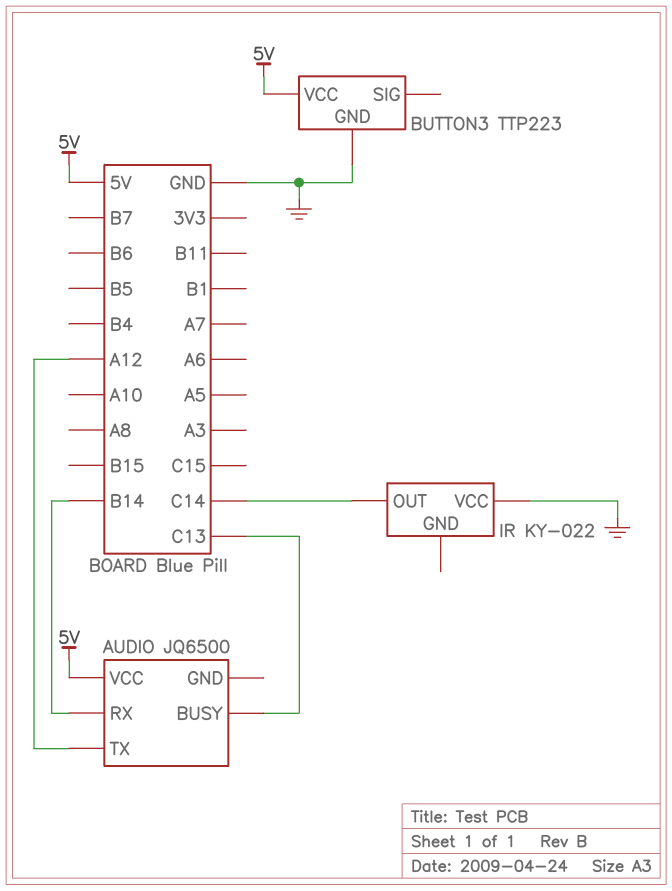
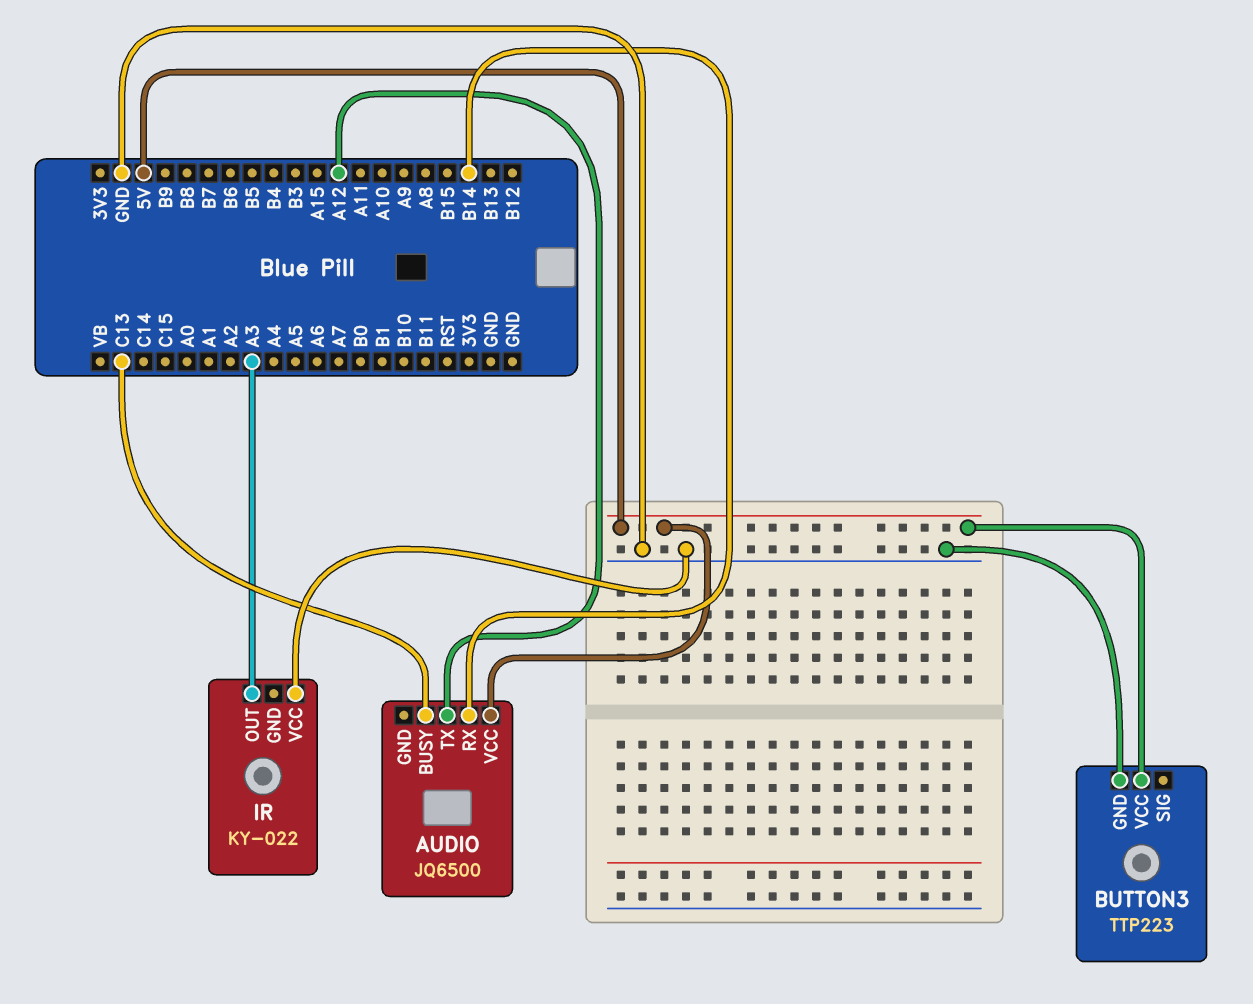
IR pin OUT: C14 -> A3

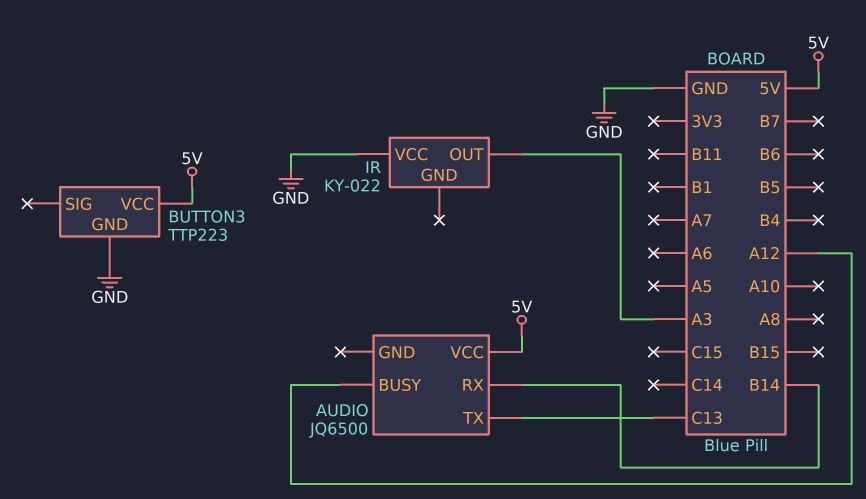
AUDIO pin BUSY: C13 -> A12
AUDIO pin TX: A12 -> C13

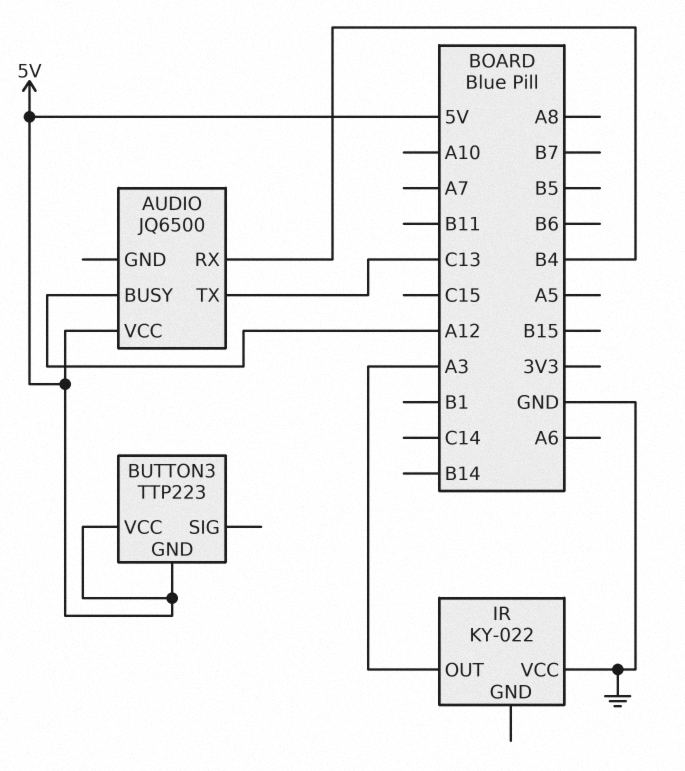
AUDIO pin RX: B14 -> B4
BUTTON3 pin GND: GND -> 5V

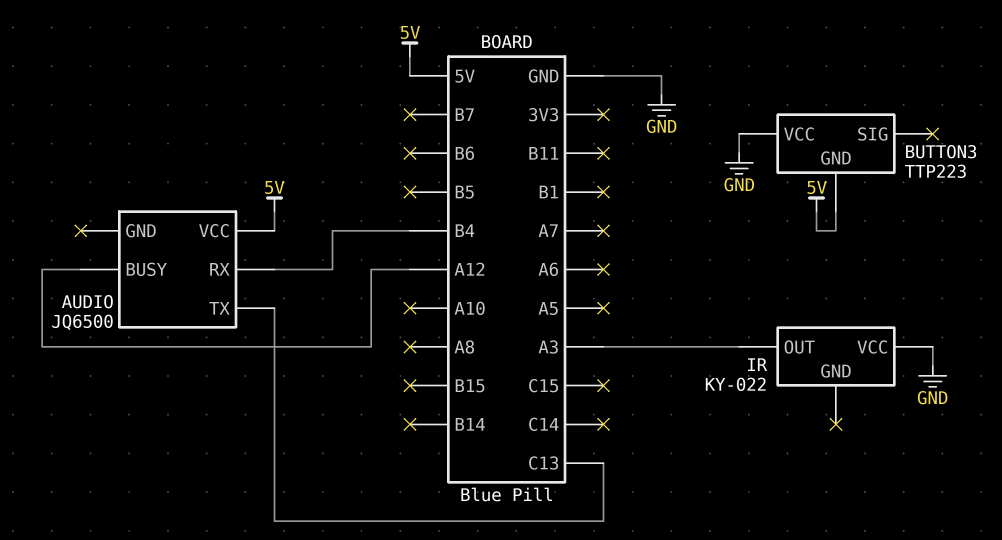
BUTTON3 pin VCC: 5V -> GND

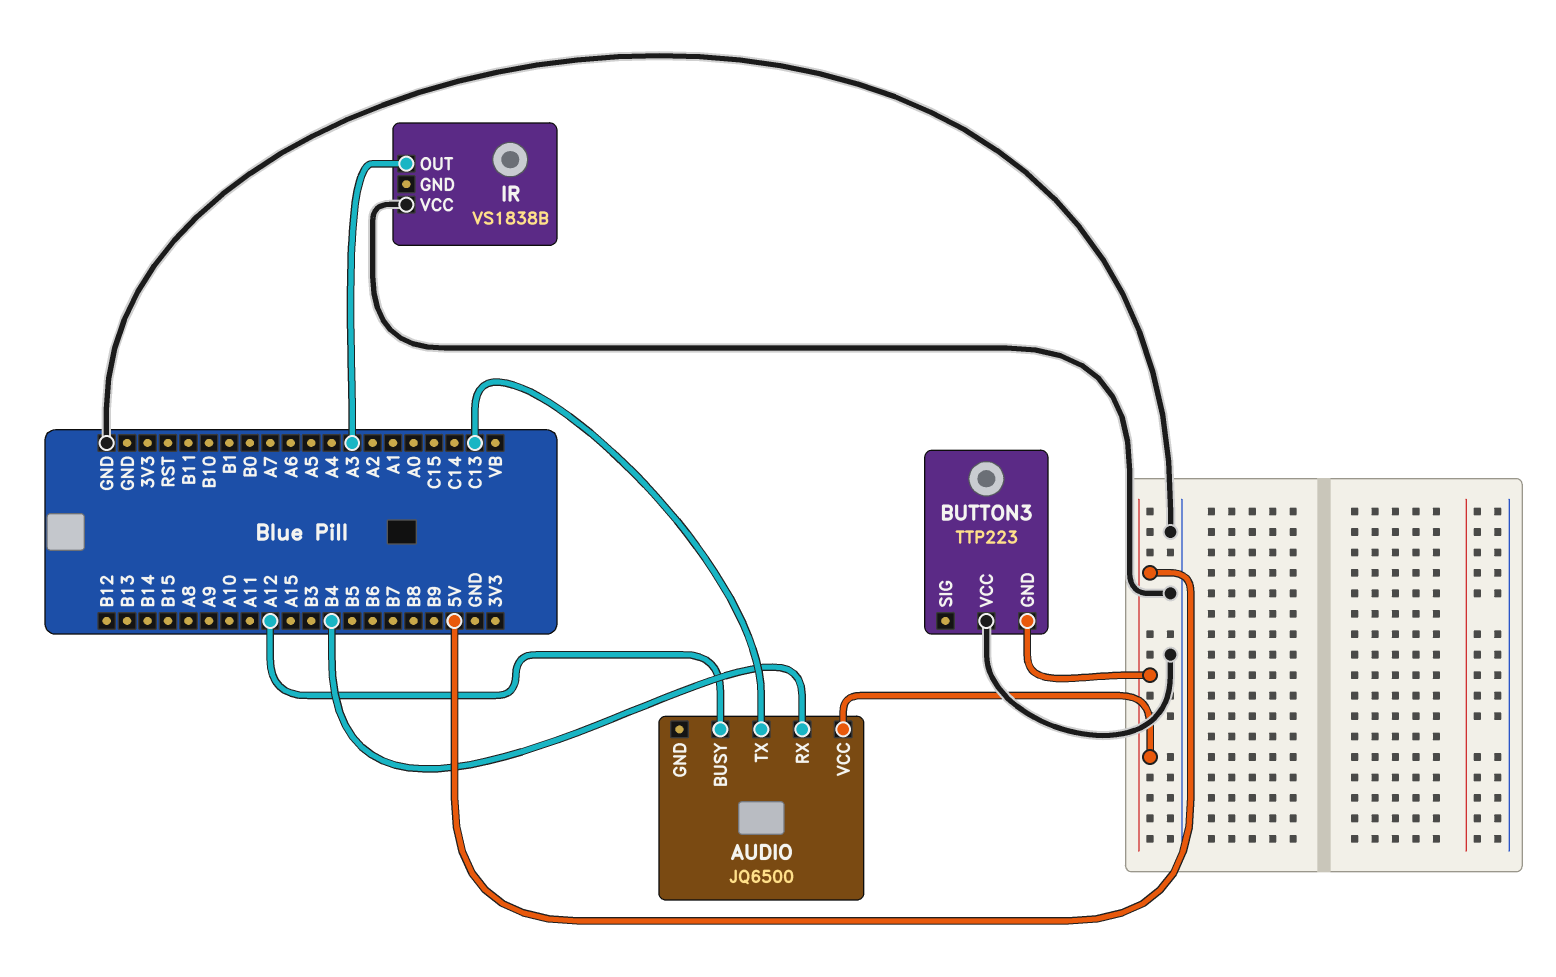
IR: KY-022 -> VS1838B

